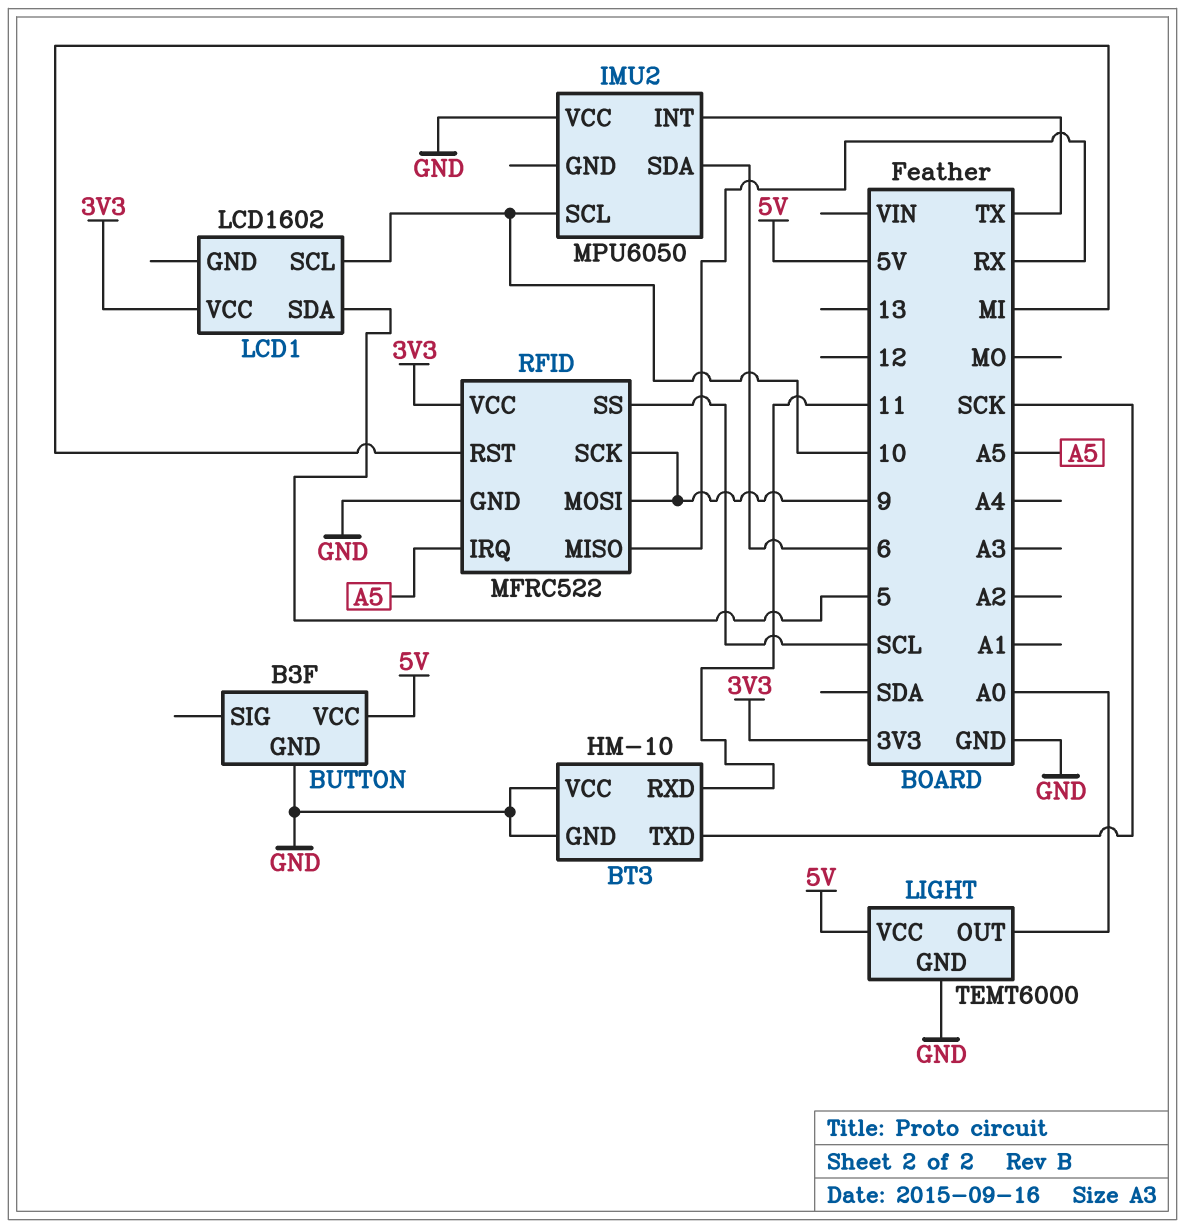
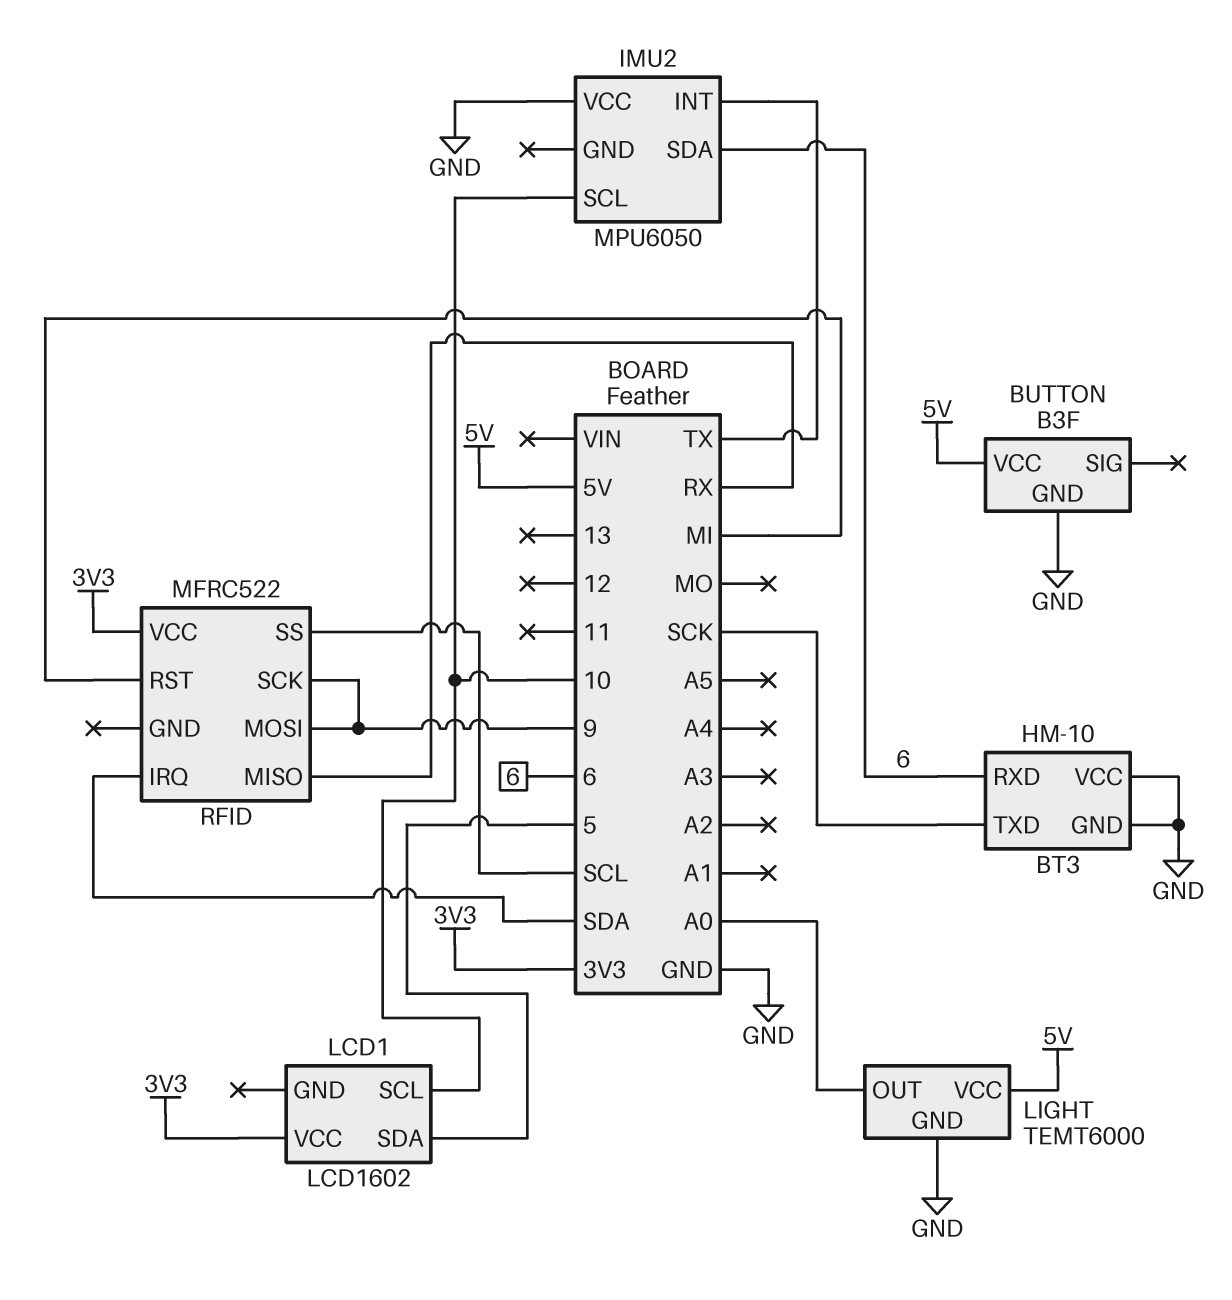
BT3 pin RXD: 11 -> 6
RFID pin GND: GND -> none
RFID pin IRQ: A5 -> SDA

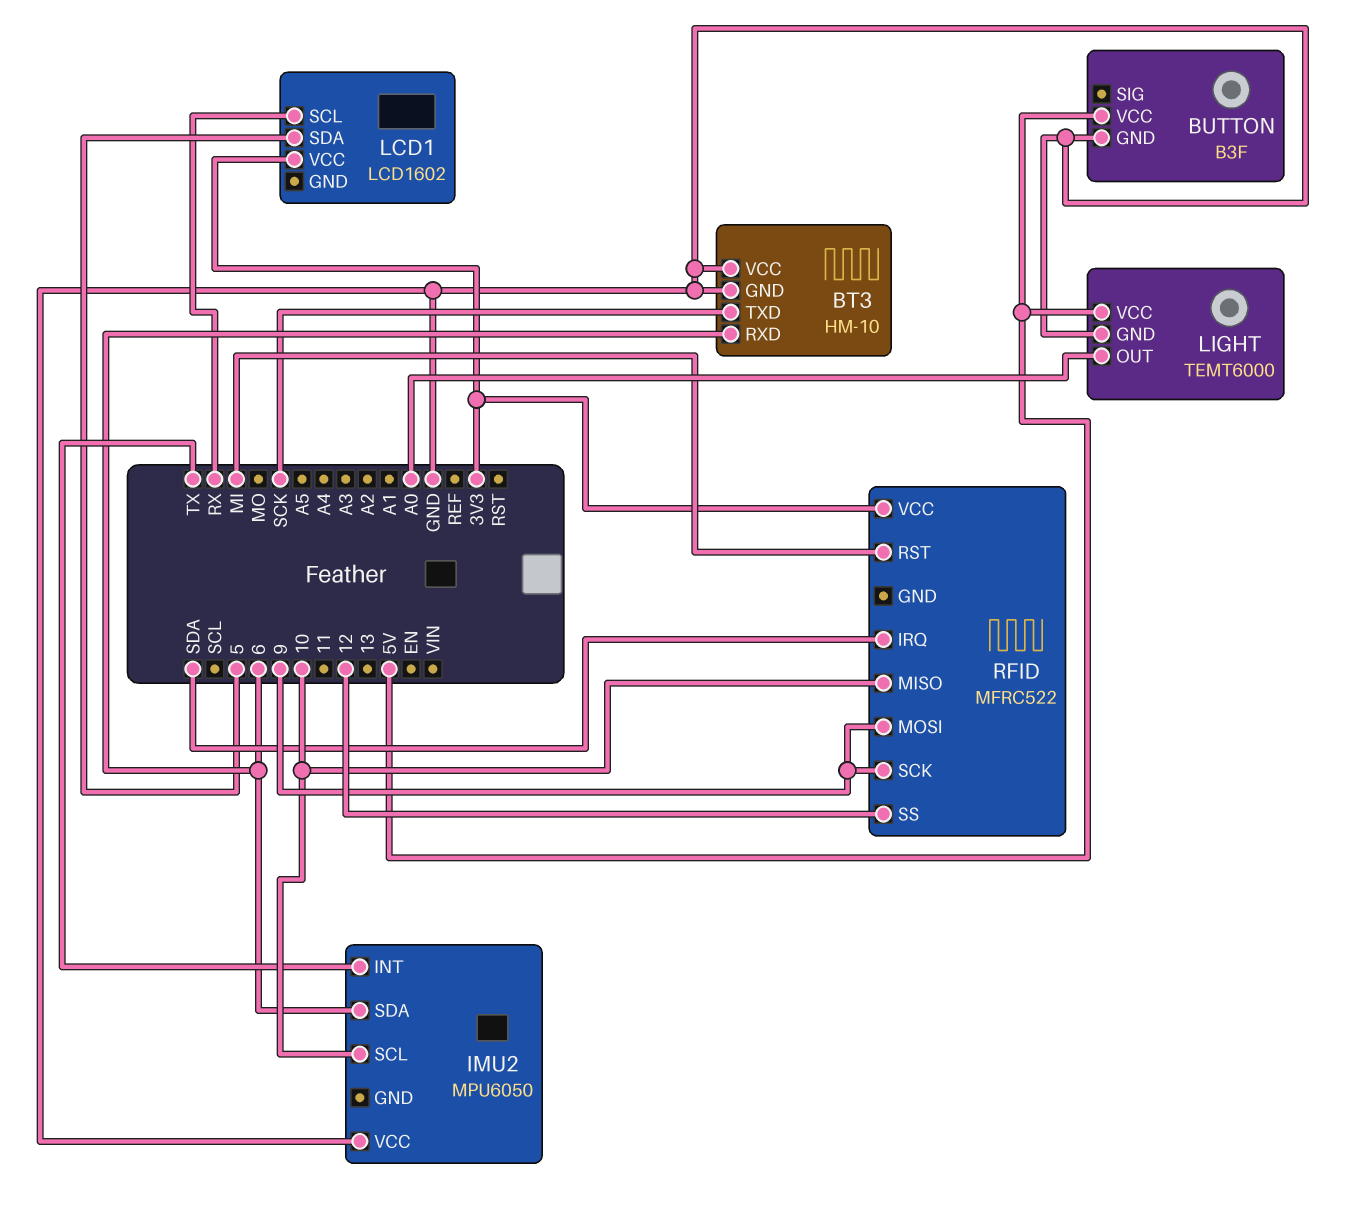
LCD1 pin SCL: 10 -> RX
RFID pin MISO: RX -> 10
RFID pin SS: SCL -> 12

